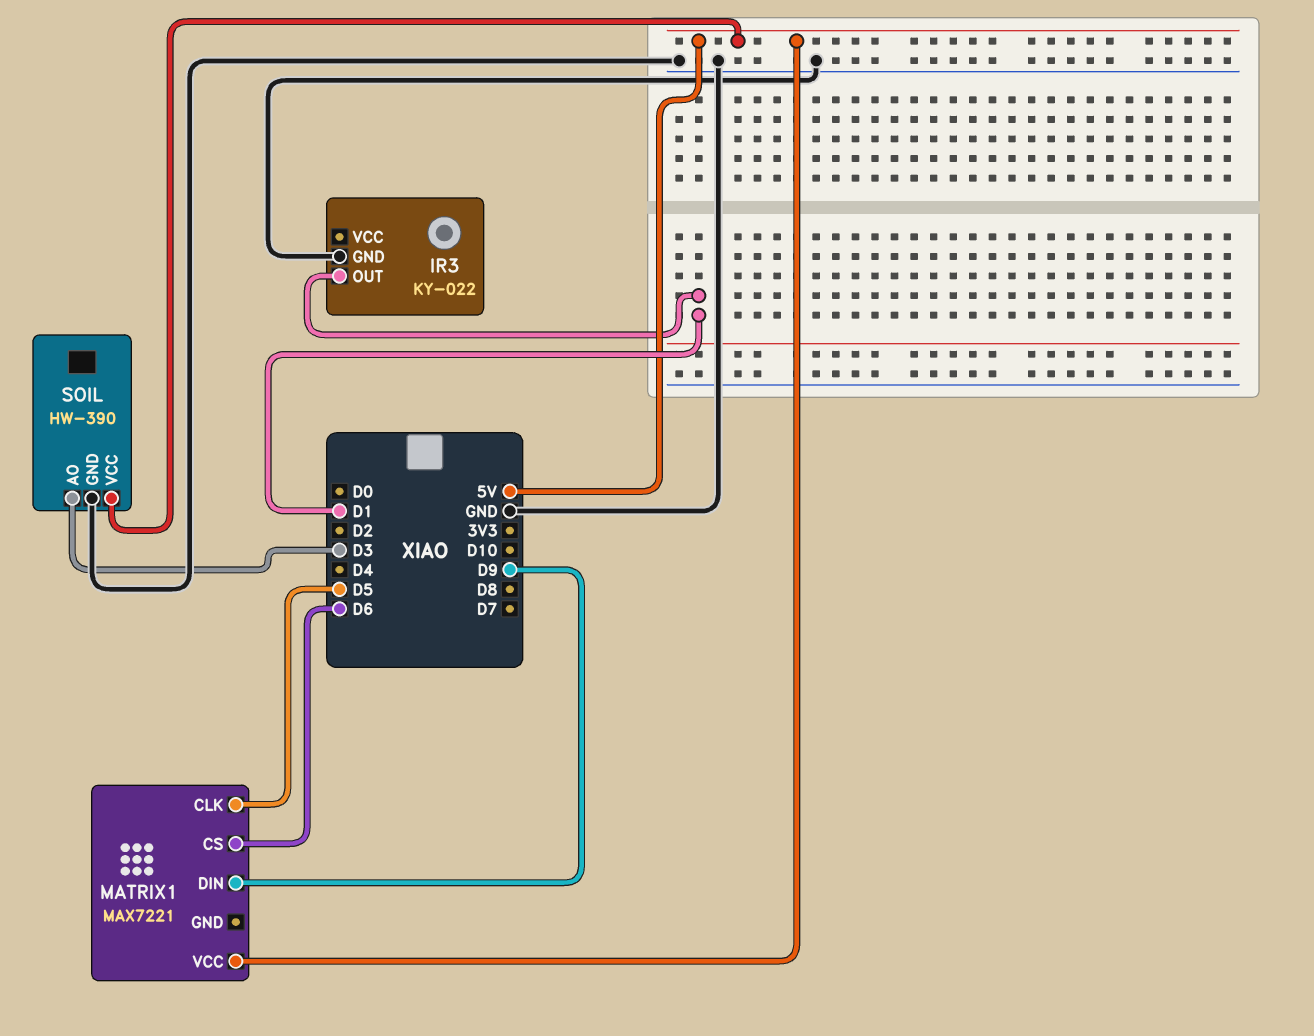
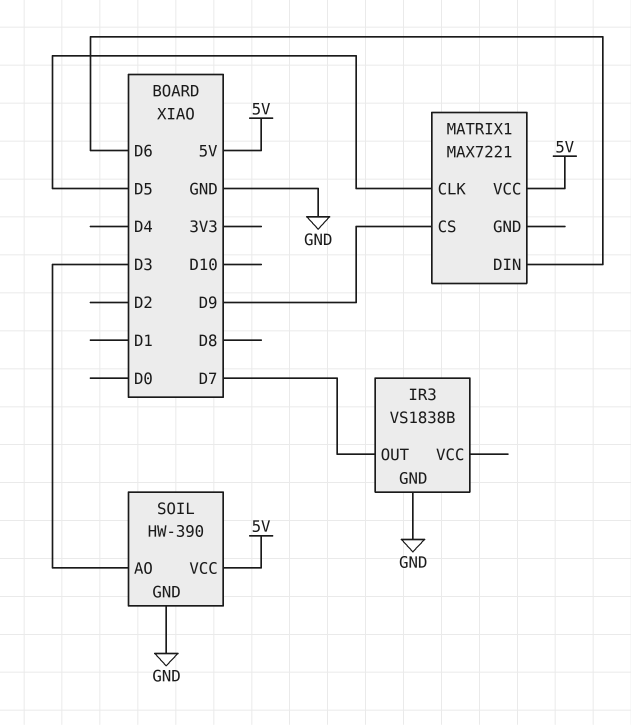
IR3: KY-022 -> VS1838B
IR3 pin OUT: D1 -> D7
MATRIX1 pin CS: D6 -> D9
MATRIX1 pin DIN: D9 -> D6

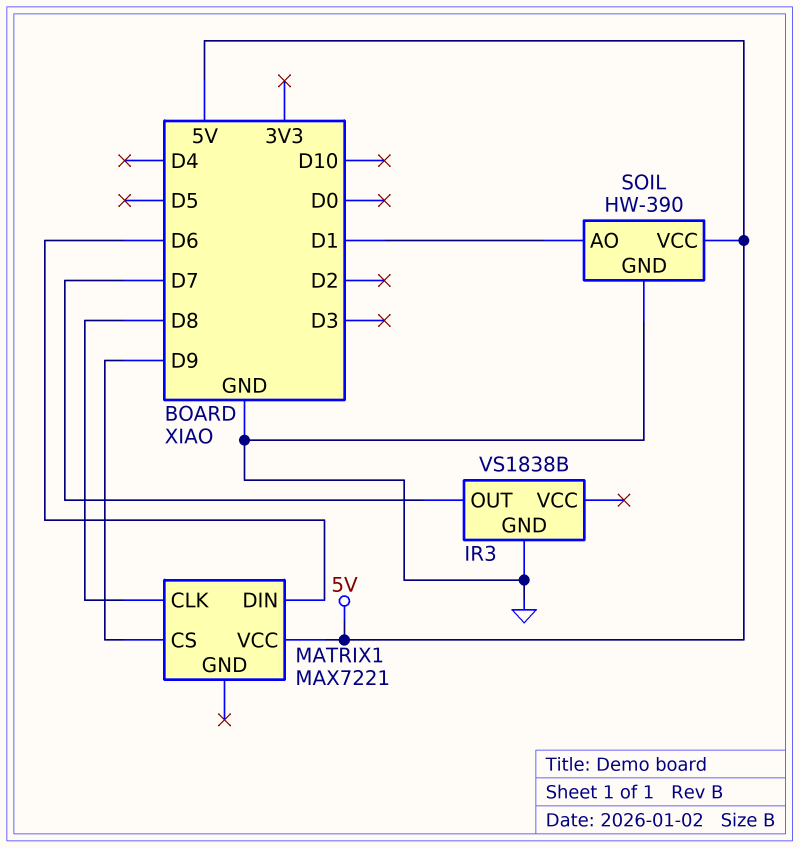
MATRIX1 pin CLK: D5 -> D8
SOIL pin AO: D3 -> D1

